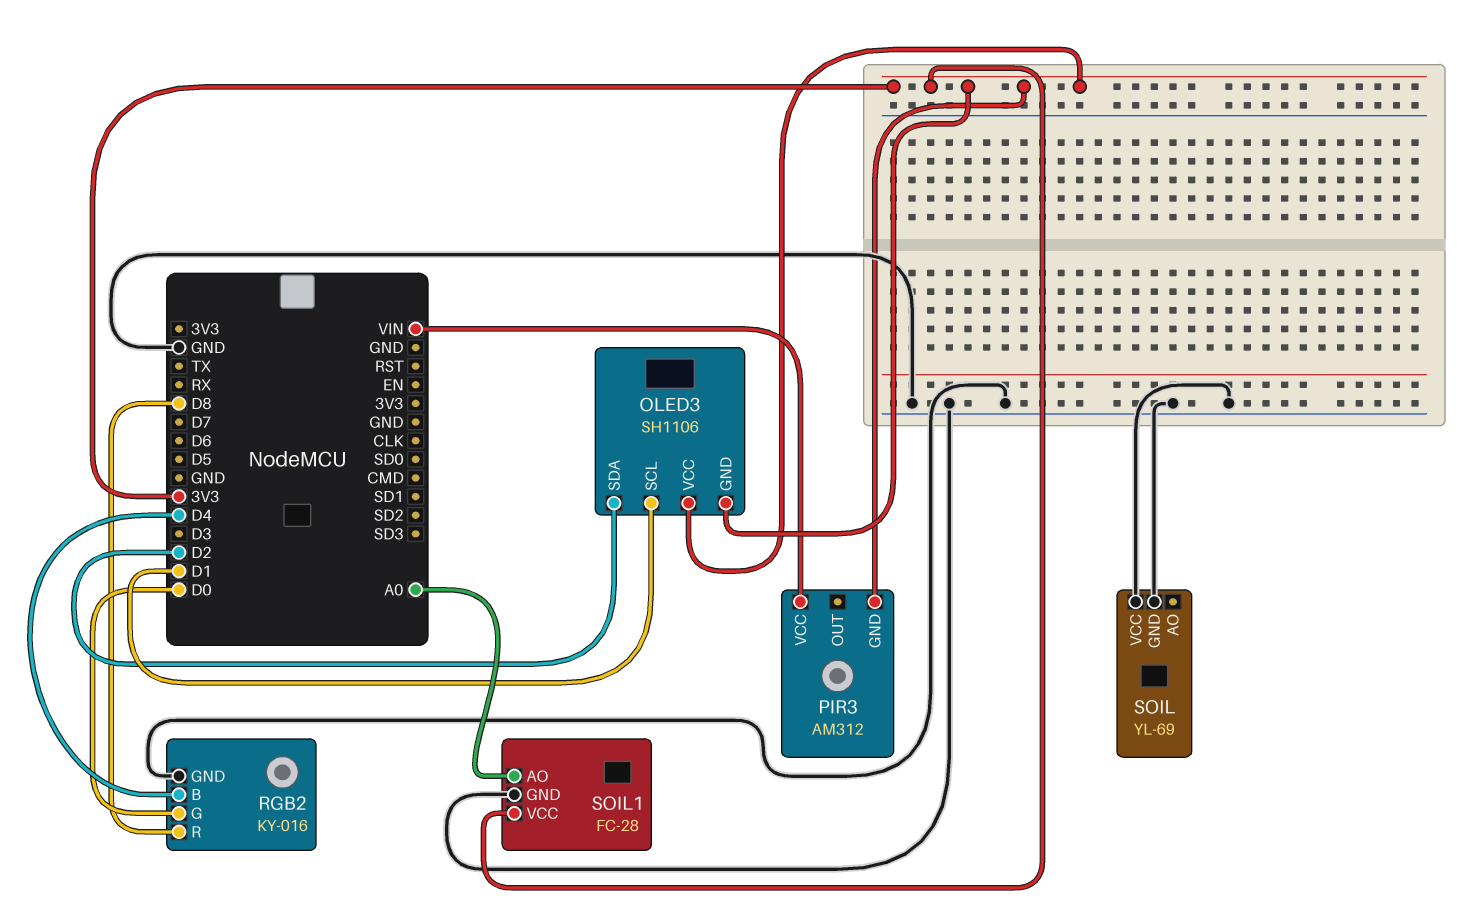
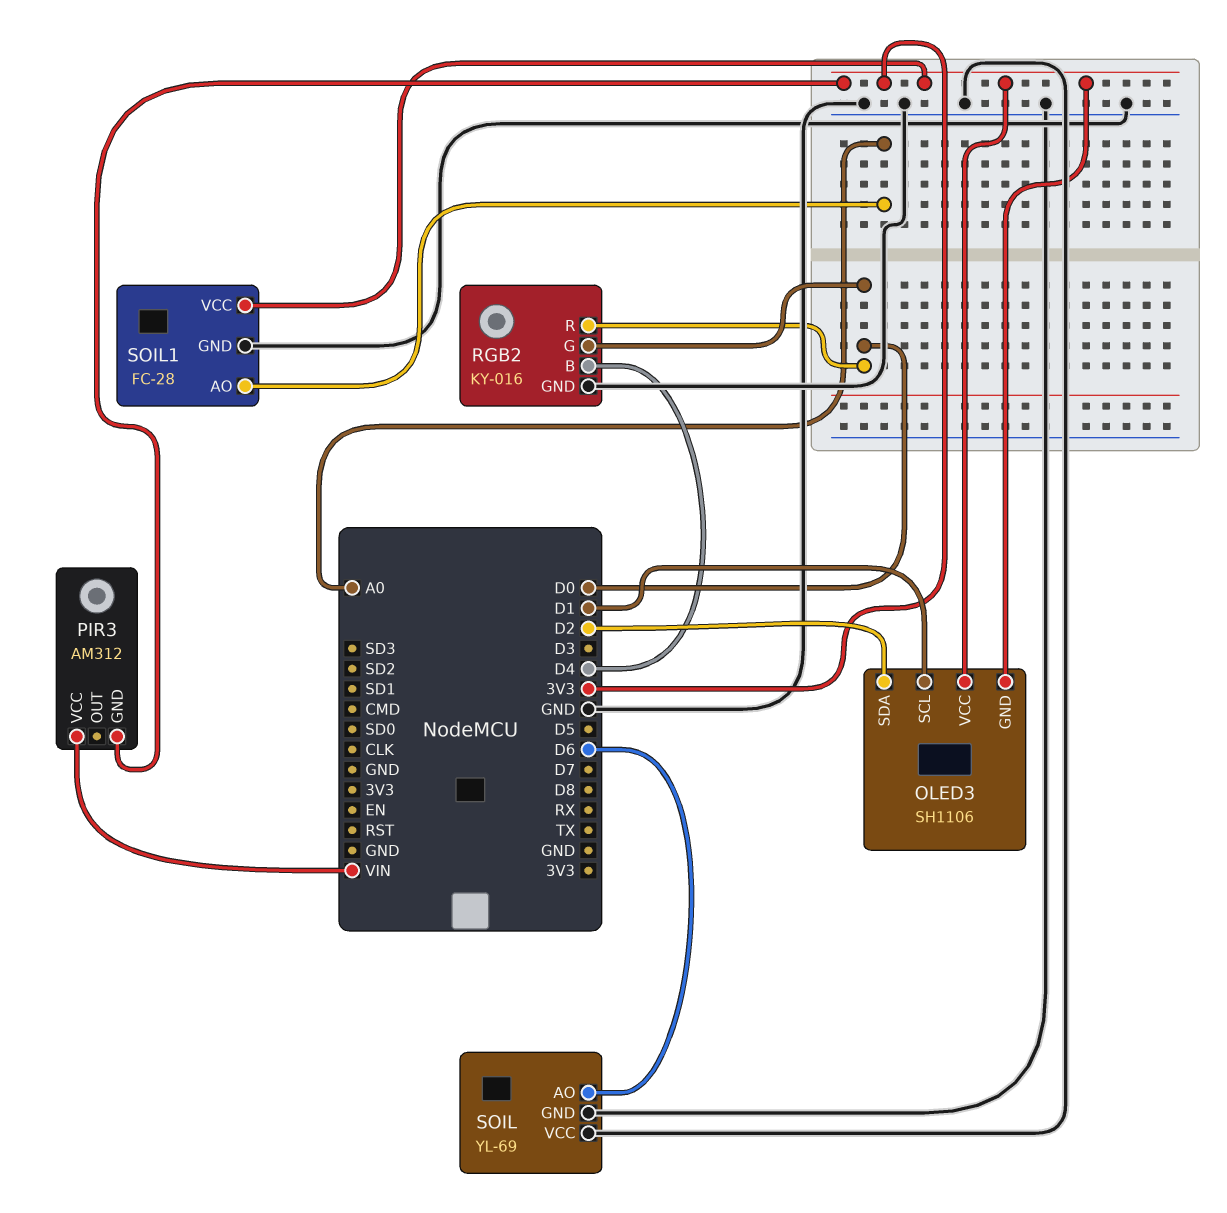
RGB2 pin R: D8 -> D0
SOIL pin AO: none -> D6

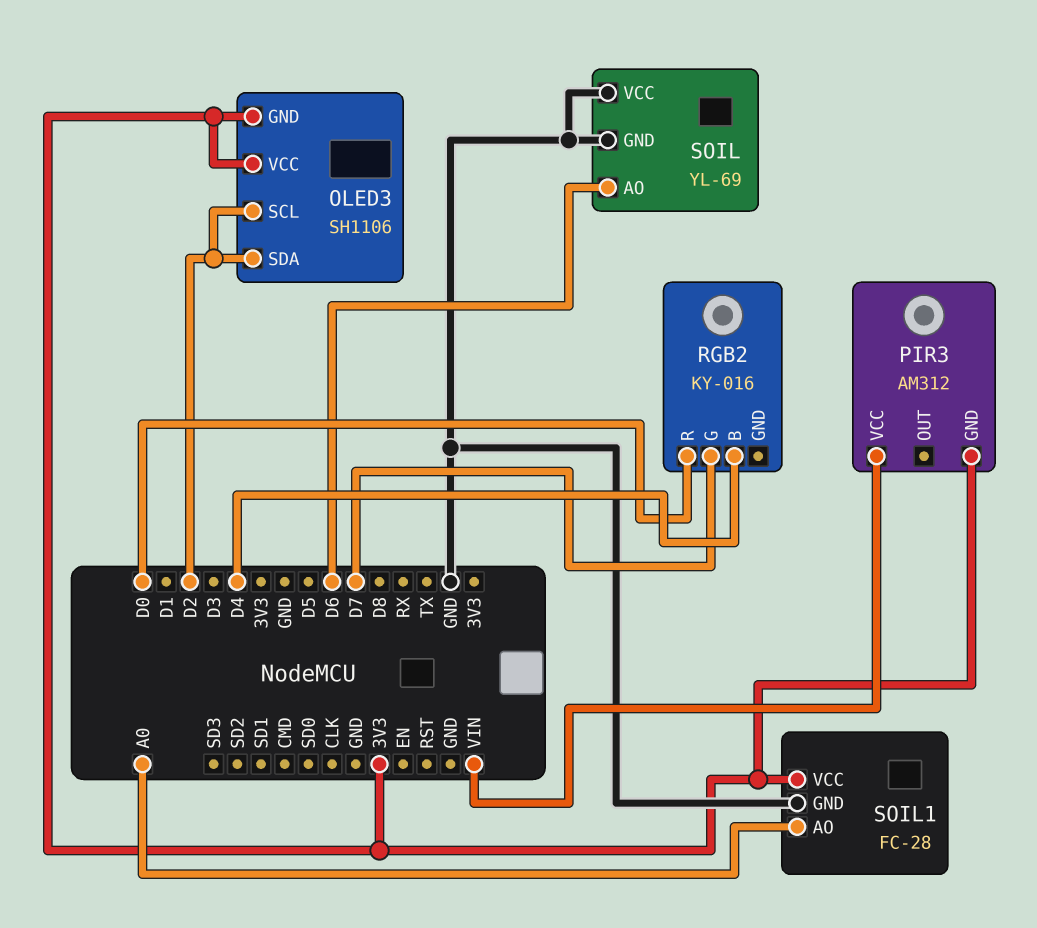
OLED3 pin SCL: D1 -> D2
RGB2 pin G: D0 -> D7
RGB2 pin GND: GND -> none

